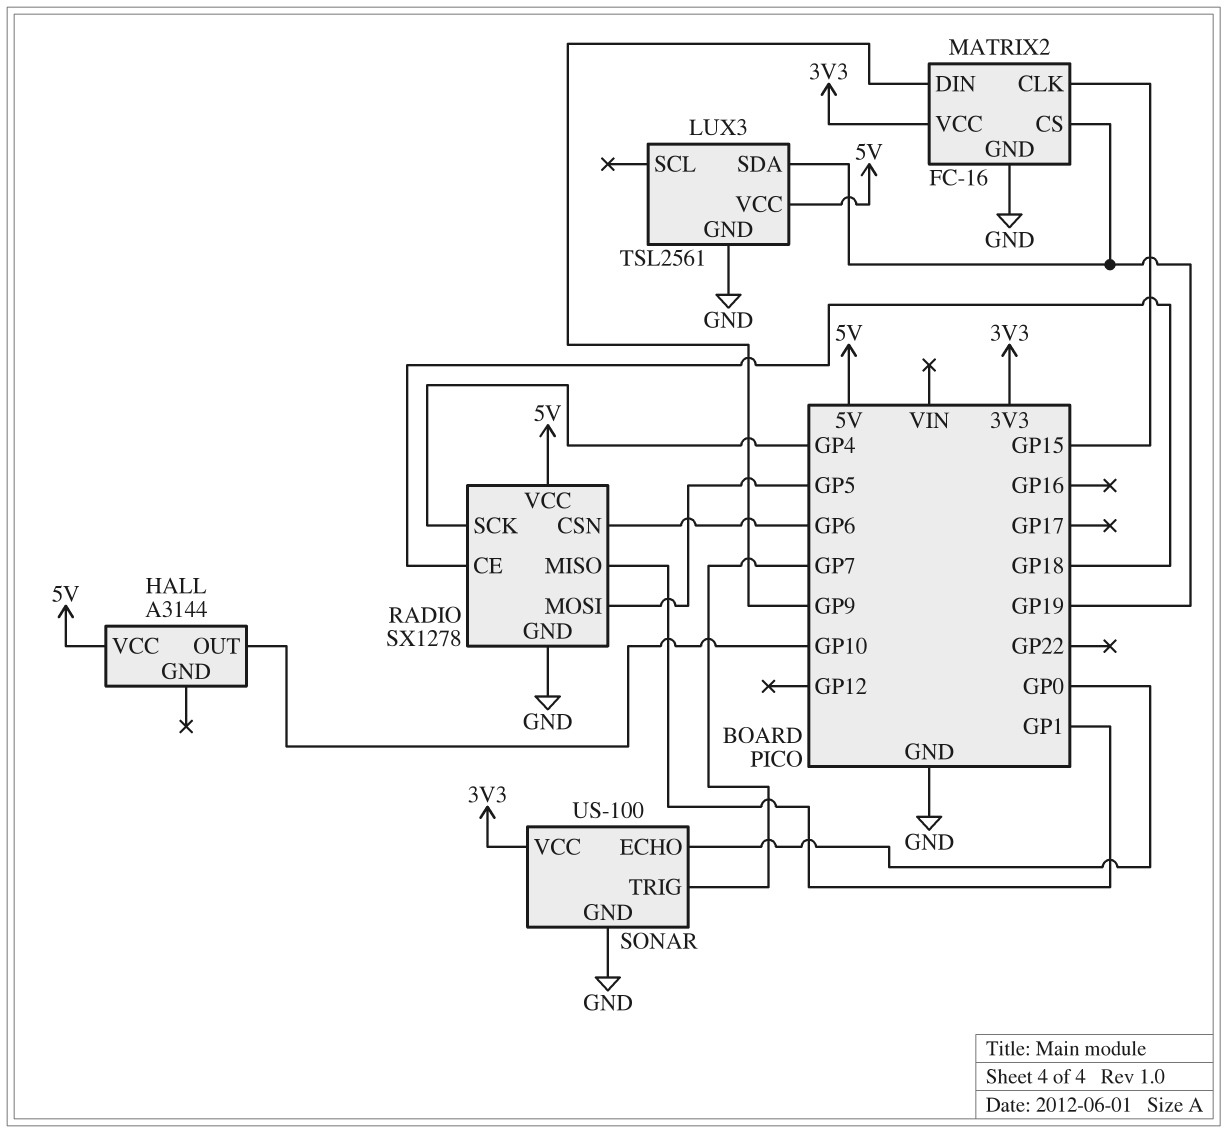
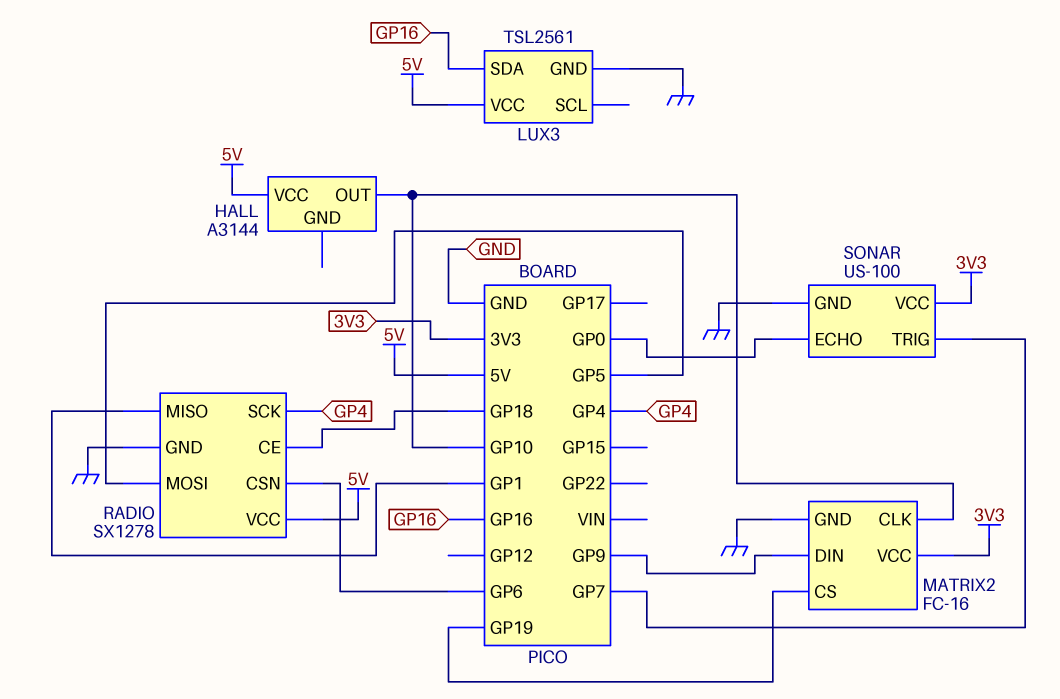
LUX3 pin SDA: GP19 -> GP16
MATRIX2 pin CLK: GP15 -> GP10

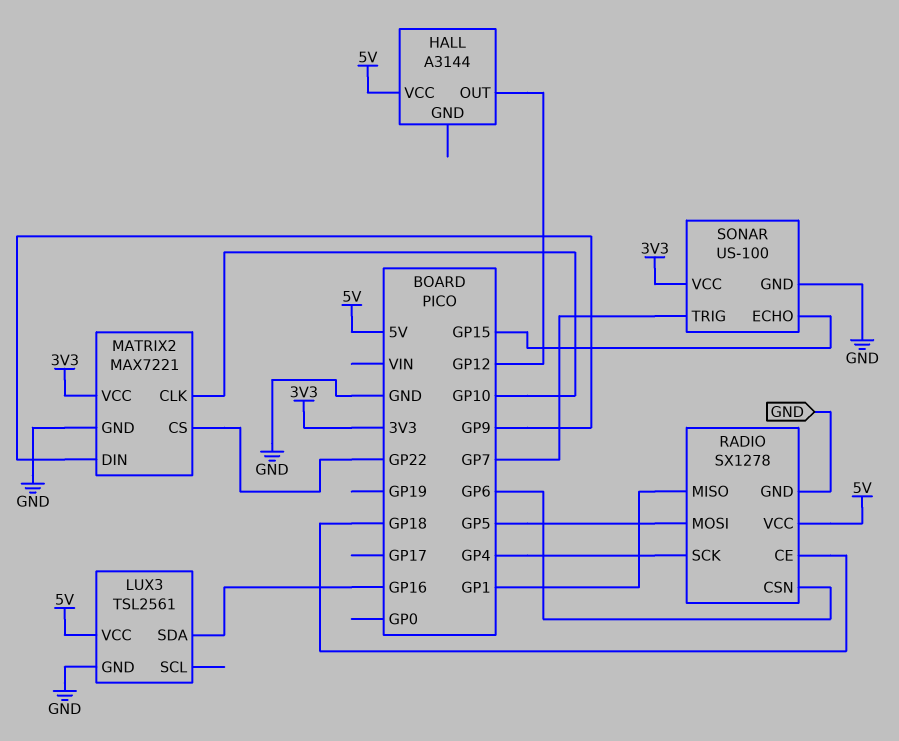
HALL pin OUT: GP10 -> GP12
MATRIX2: FC-16 -> MAX7221
MATRIX2 pin CS: GP19 -> GP22
SONAR pin ECHO: GP0 -> GP15

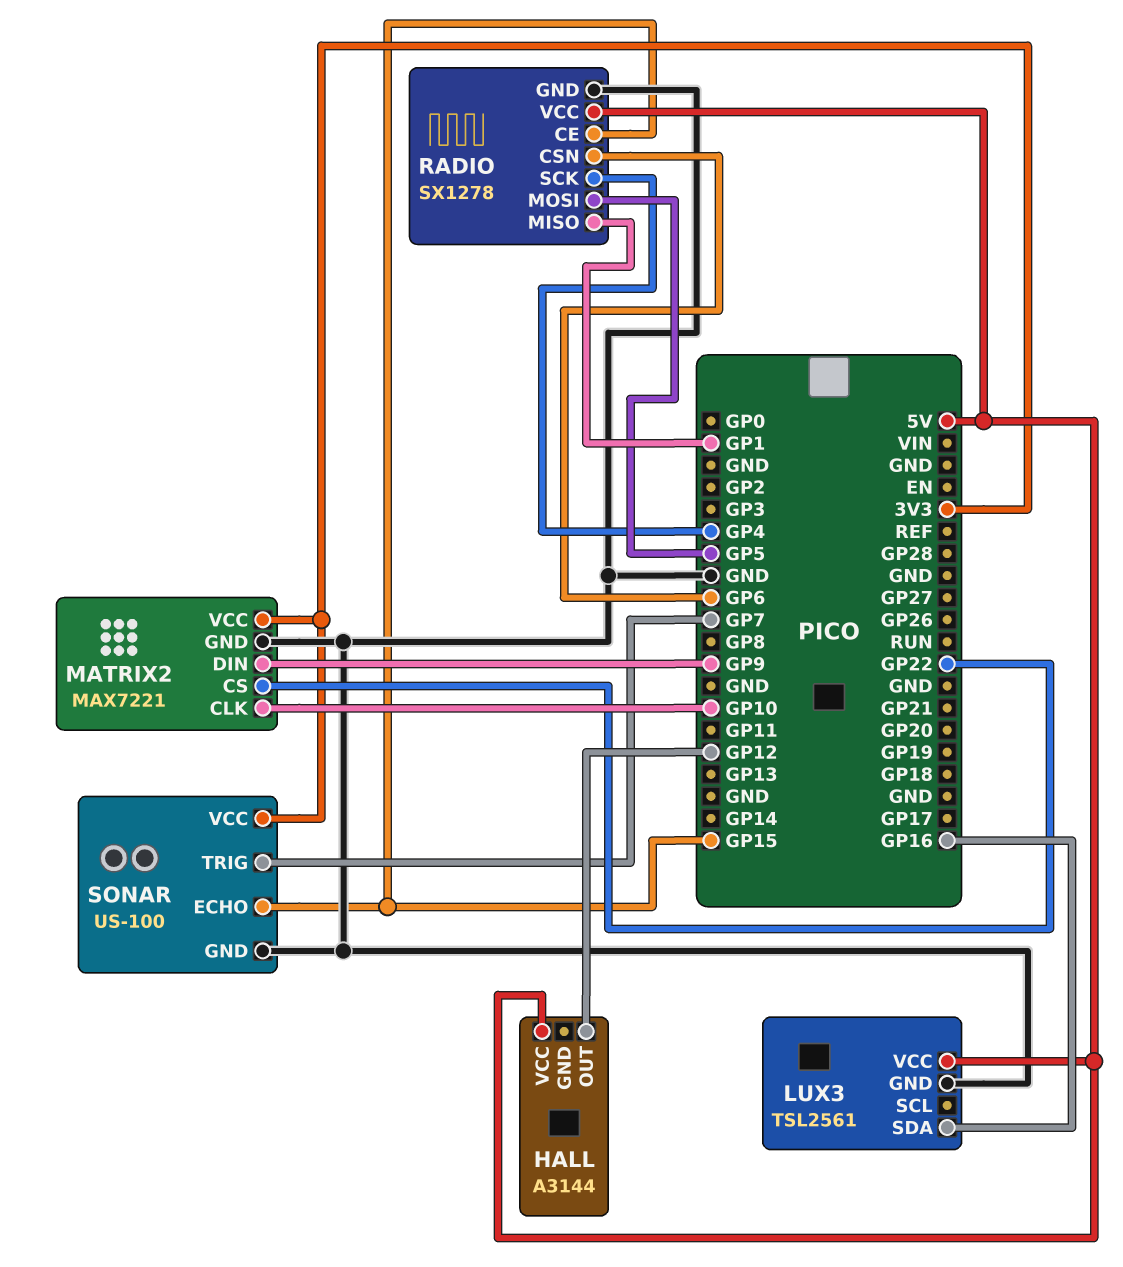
RADIO pin CE: GP18 -> GP15

